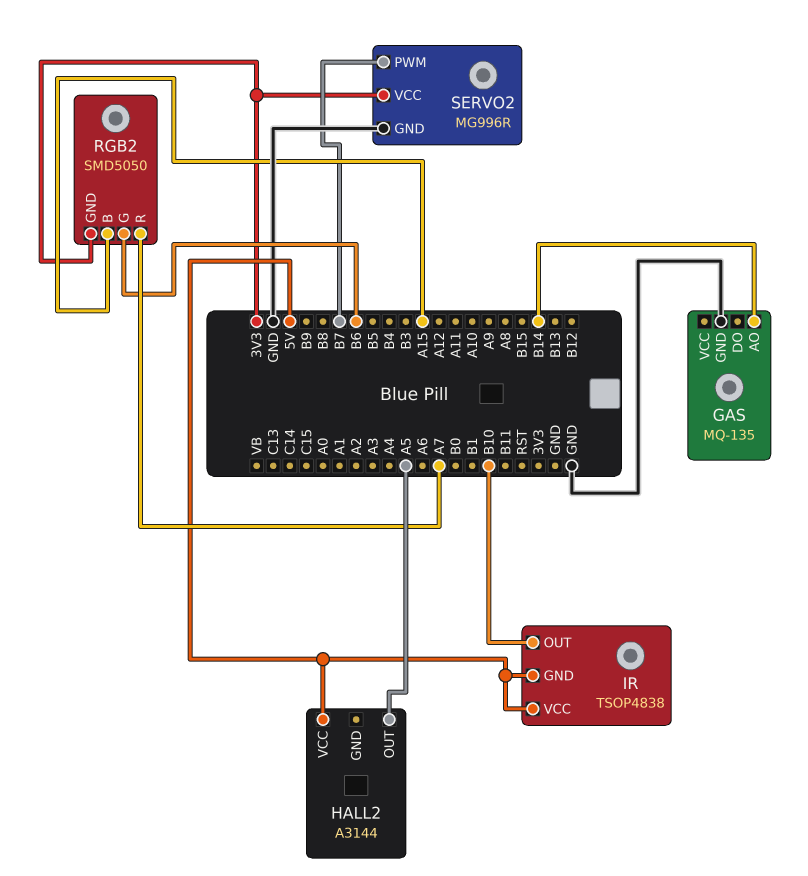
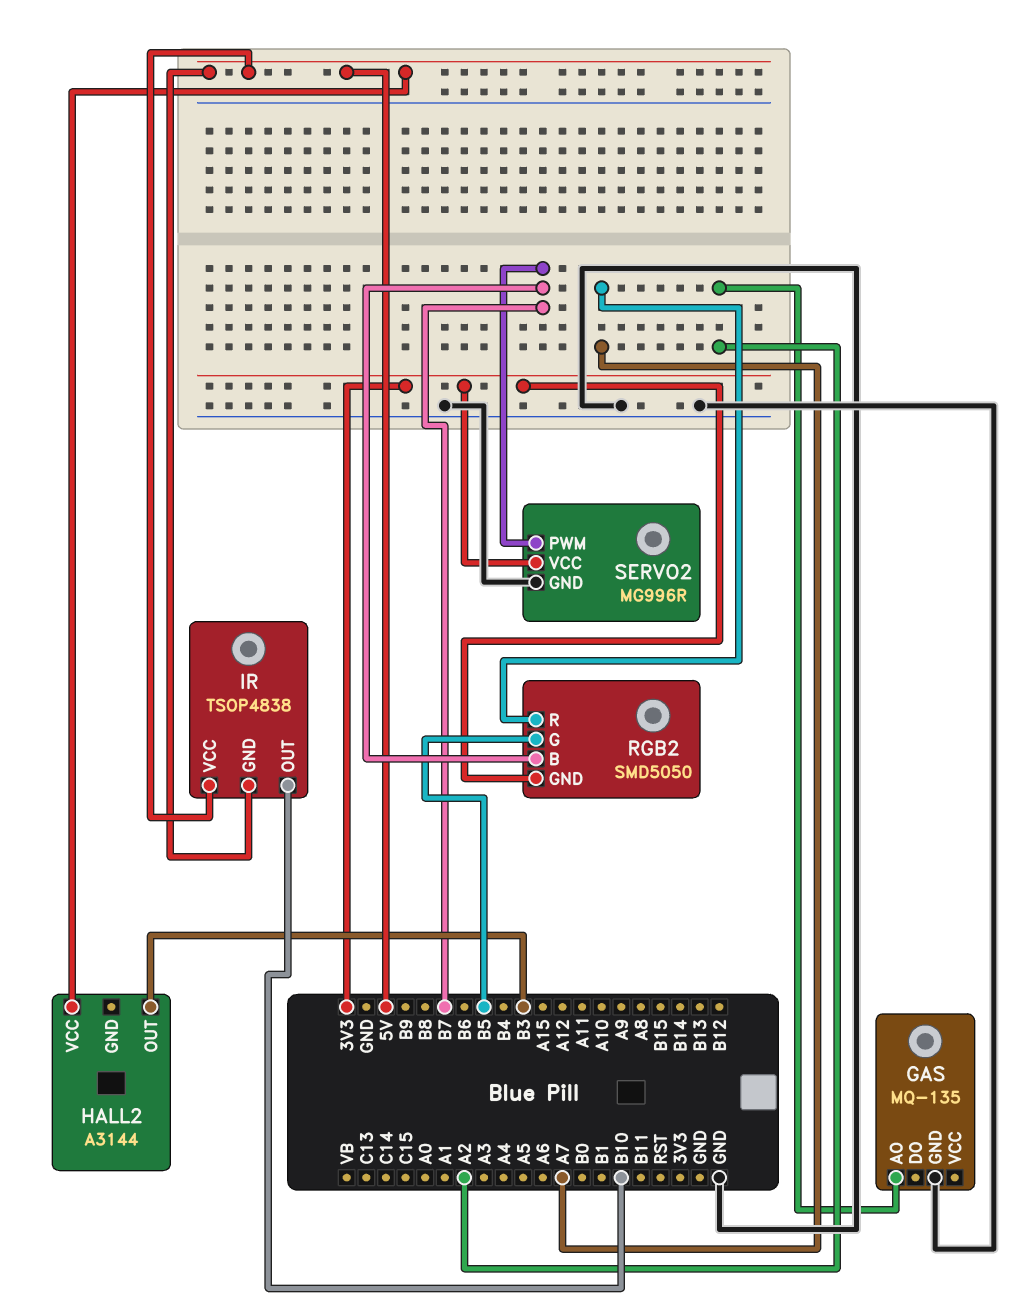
GAS pin AO: B14 -> A2
HALL2 pin OUT: A5 -> B3
RGB2 pin B: A15 -> B7
RGB2 pin G: B6 -> B5

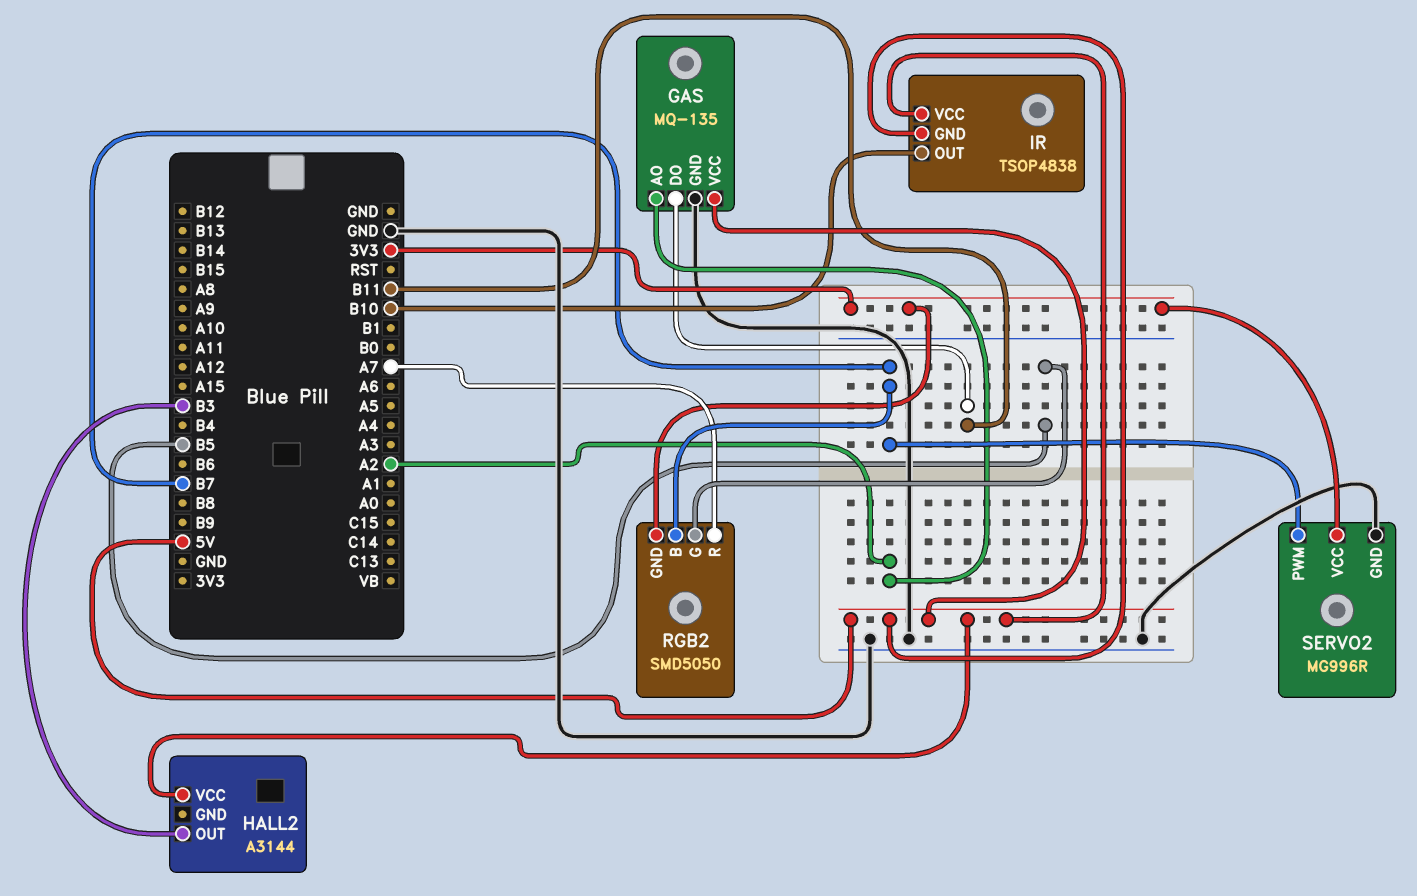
GAS pin DO: none -> B11
GAS pin VCC: none -> 5V

